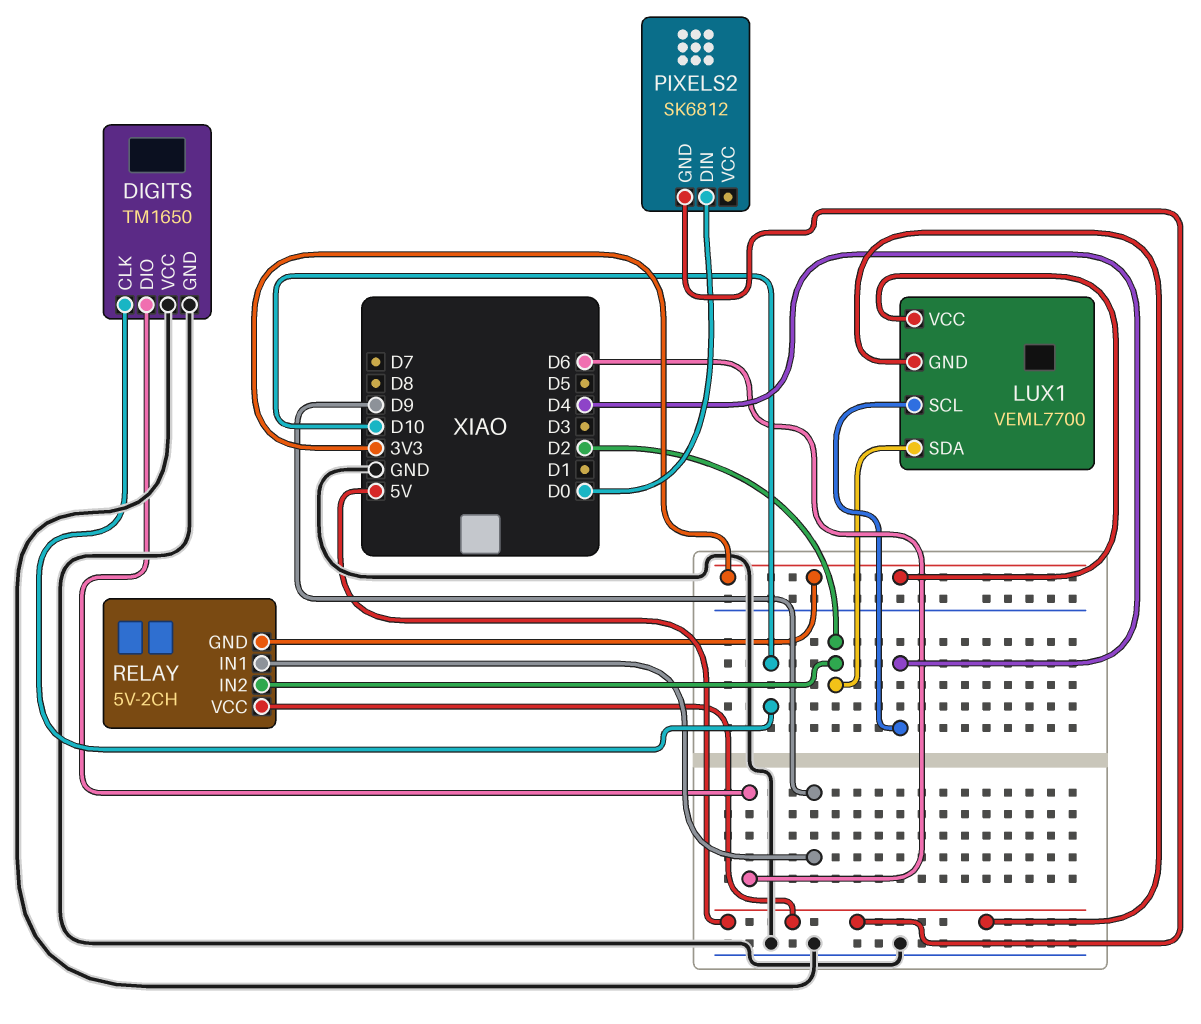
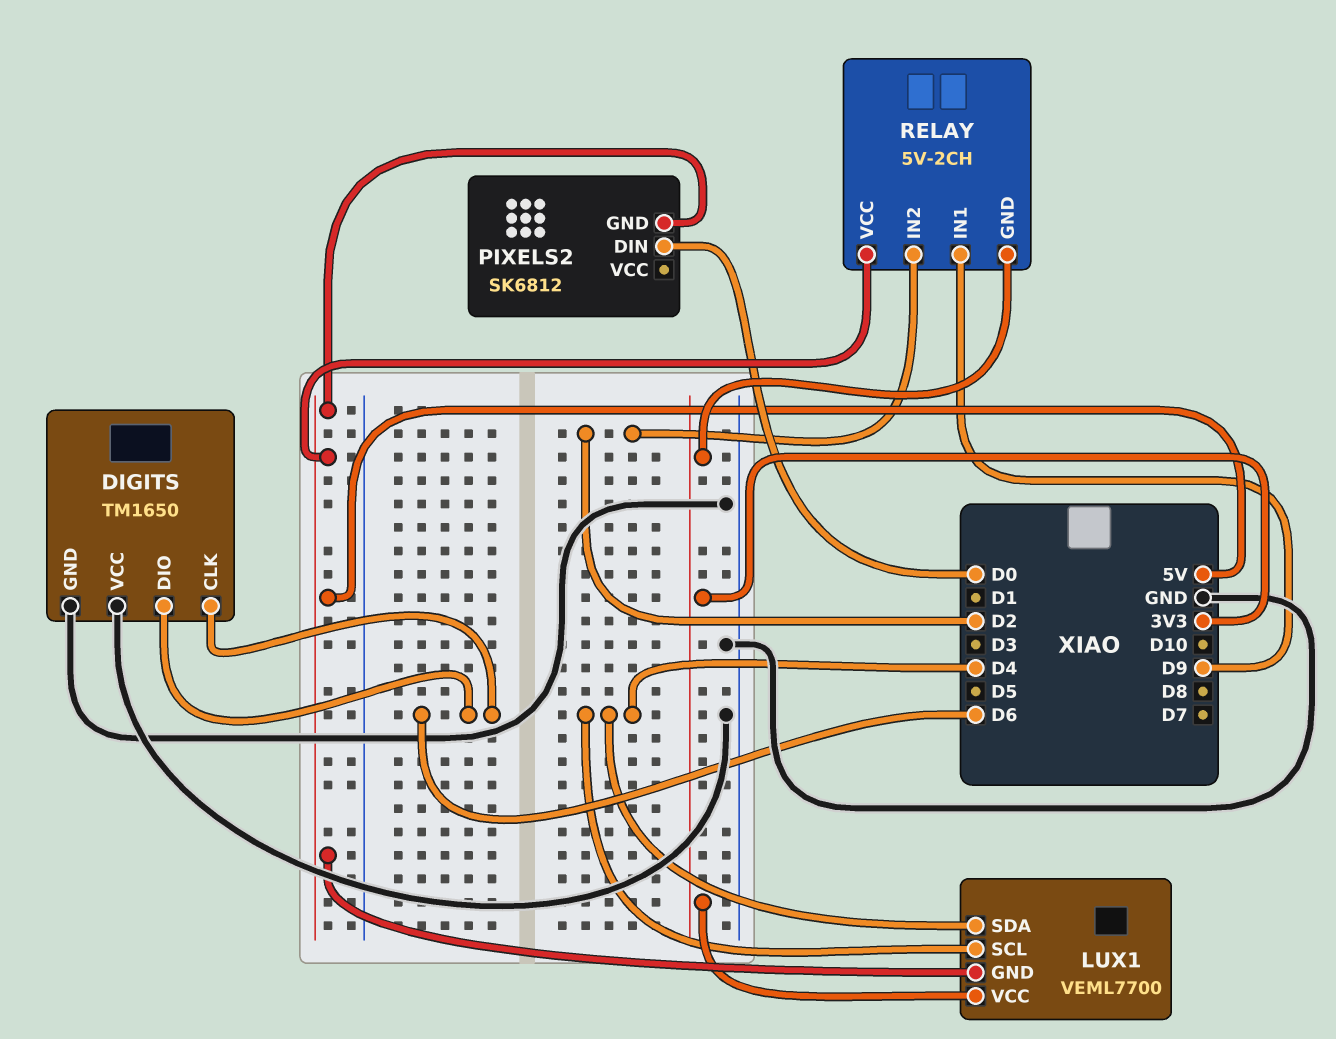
DIGITS pin CLK: D10 -> D6
LUX1 pin SDA: D2 -> D4

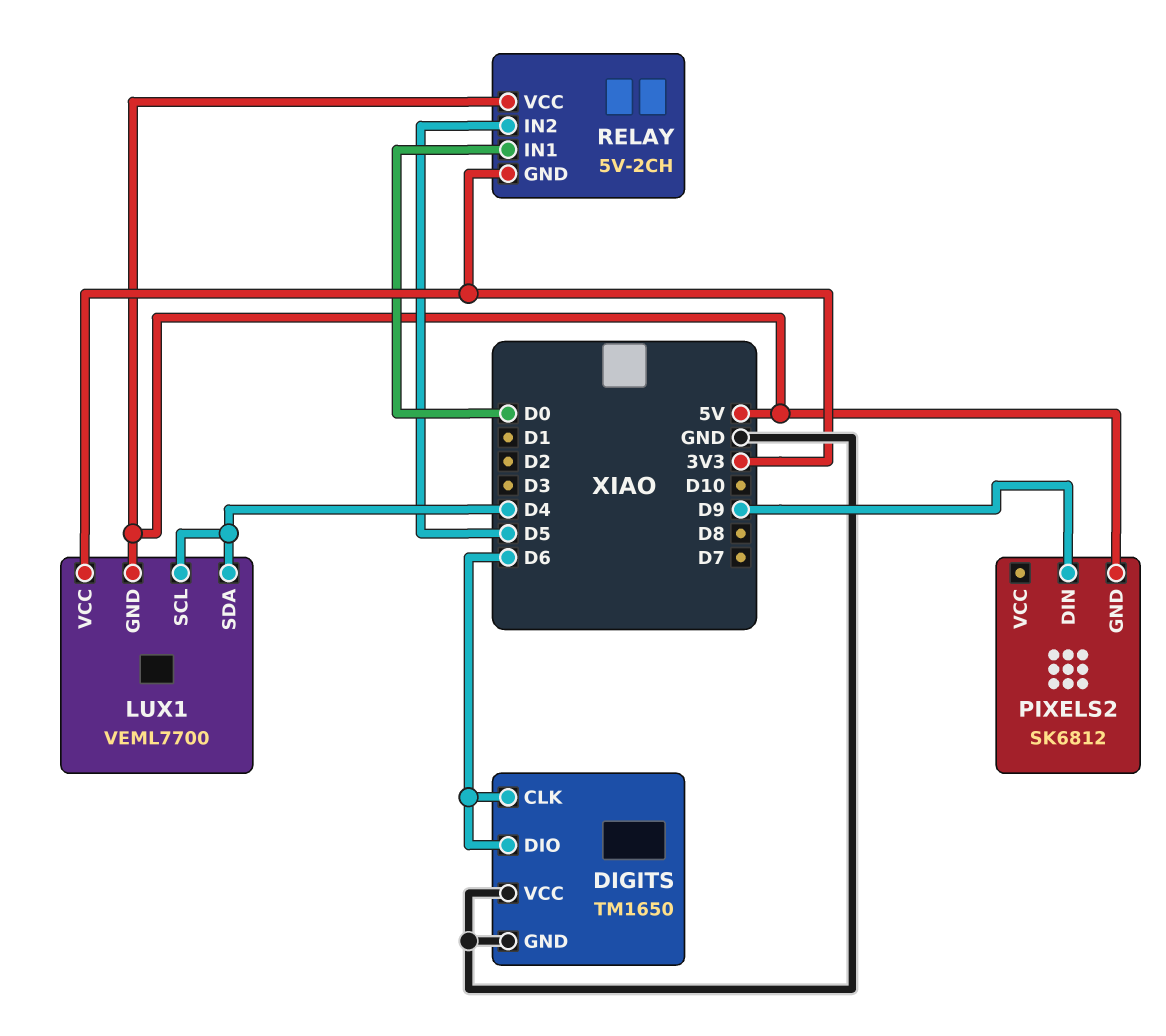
PIXELS2 pin DIN: D0 -> D9
RELAY pin IN1: D9 -> D0
RELAY pin IN2: D2 -> D5

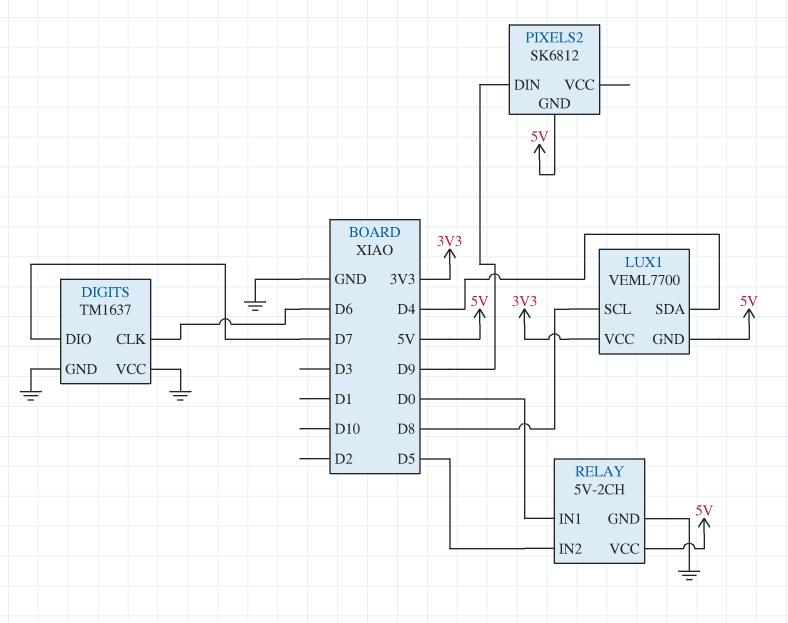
DIGITS: TM1650 -> TM1637
DIGITS pin DIO: D6 -> D7
LUX1 pin SCL: D4 -> D8
RELAY pin GND: 3V3 -> GND

